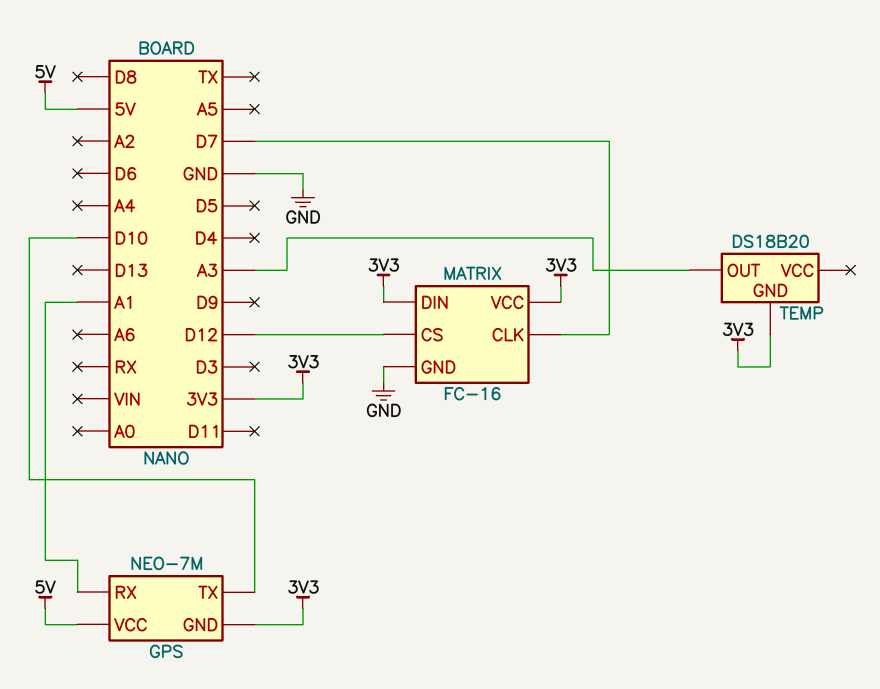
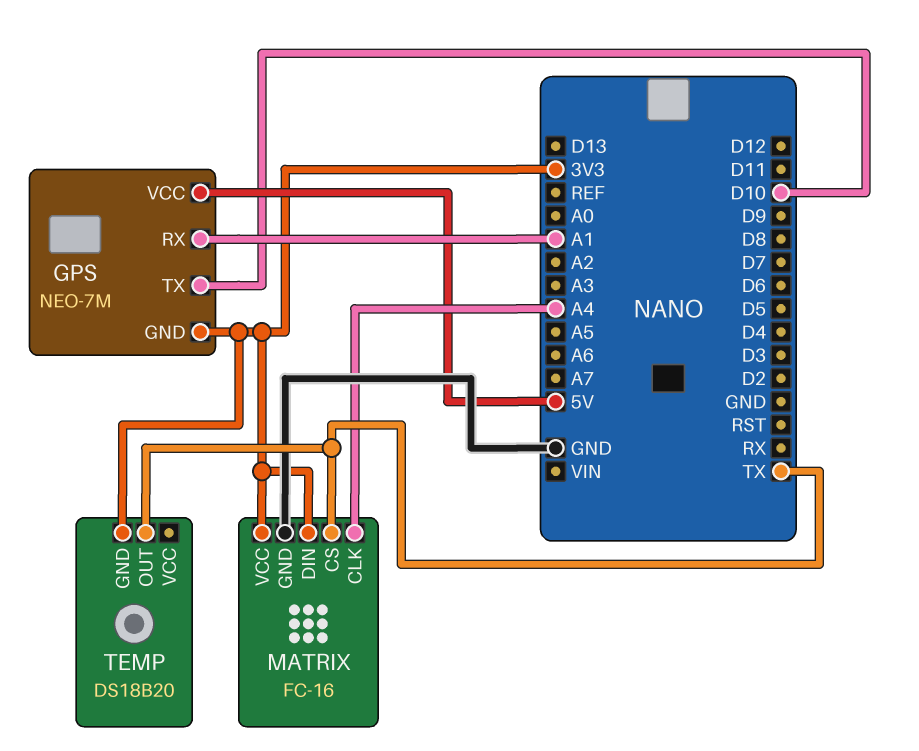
MATRIX pin CLK: D7 -> A4
MATRIX pin CS: D12 -> TX
TEMP pin OUT: A3 -> TX

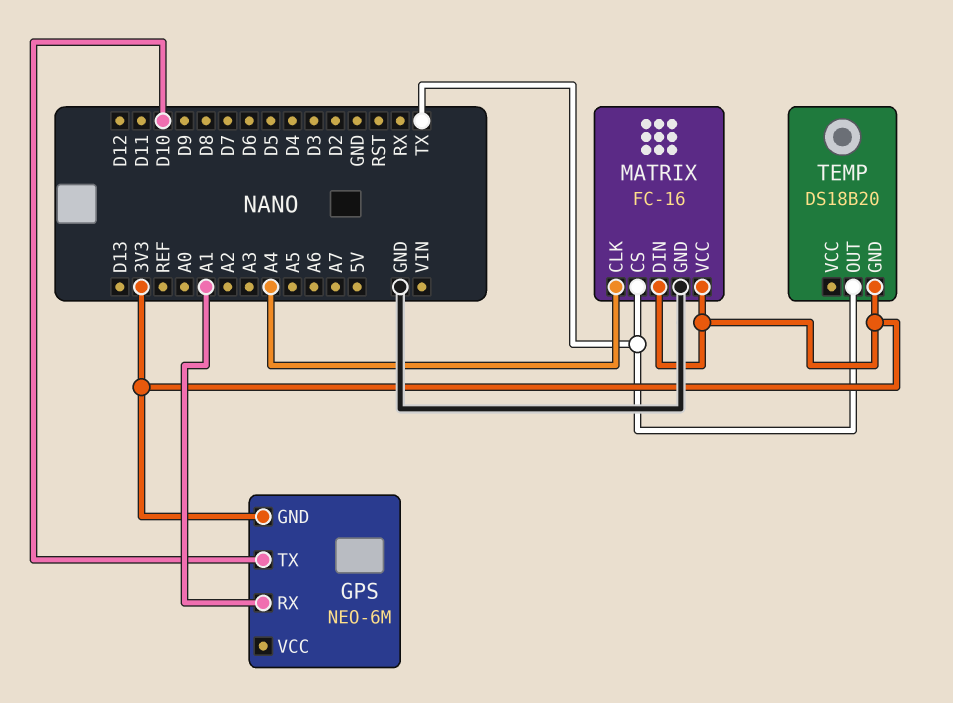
GPS: NEO-7M -> NEO-6M
GPS pin VCC: 5V -> none

